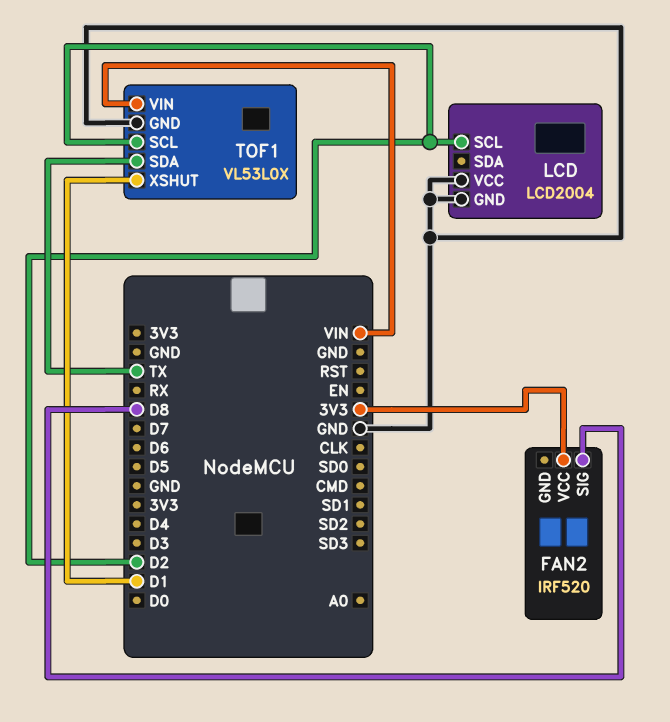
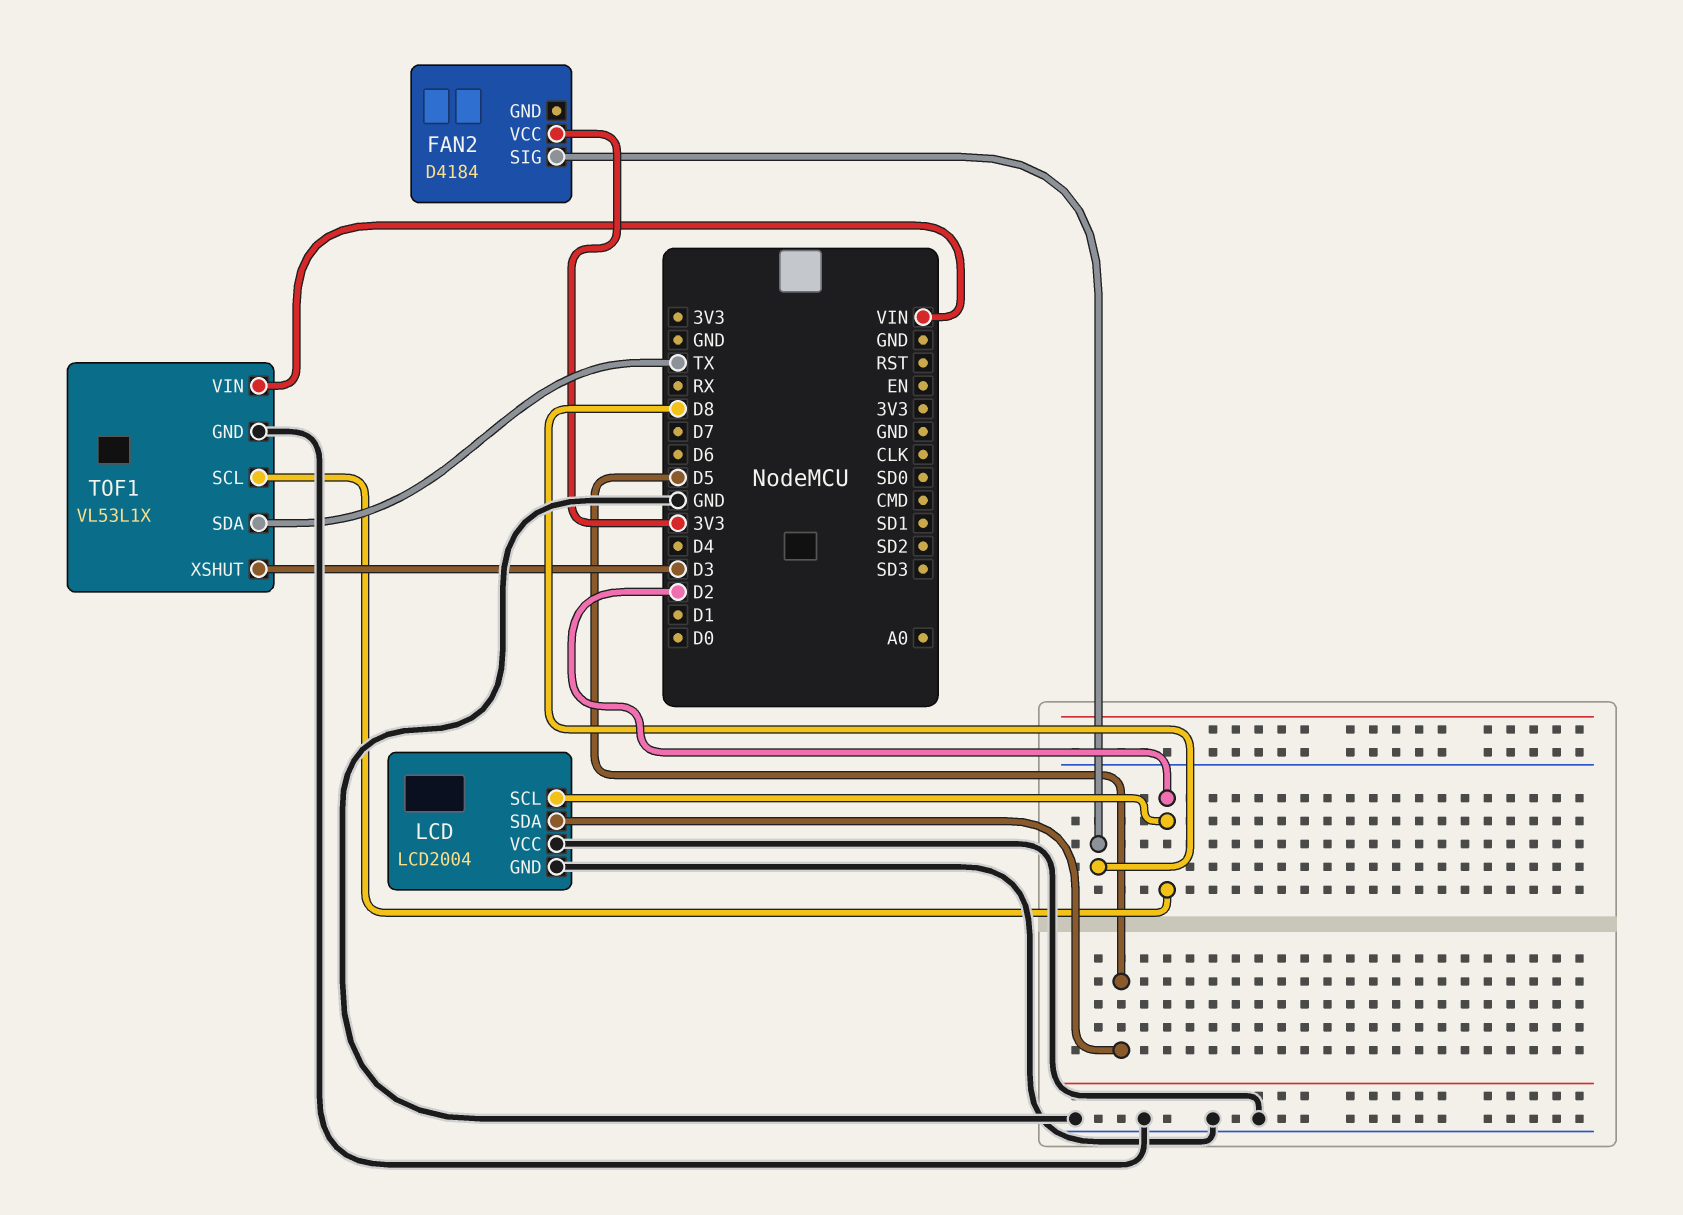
FAN2: IRF520 -> D4184
LCD pin SDA: none -> D5
TOF1: VL53L0X -> VL53L1X
TOF1 pin XSHUT: D1 -> D3

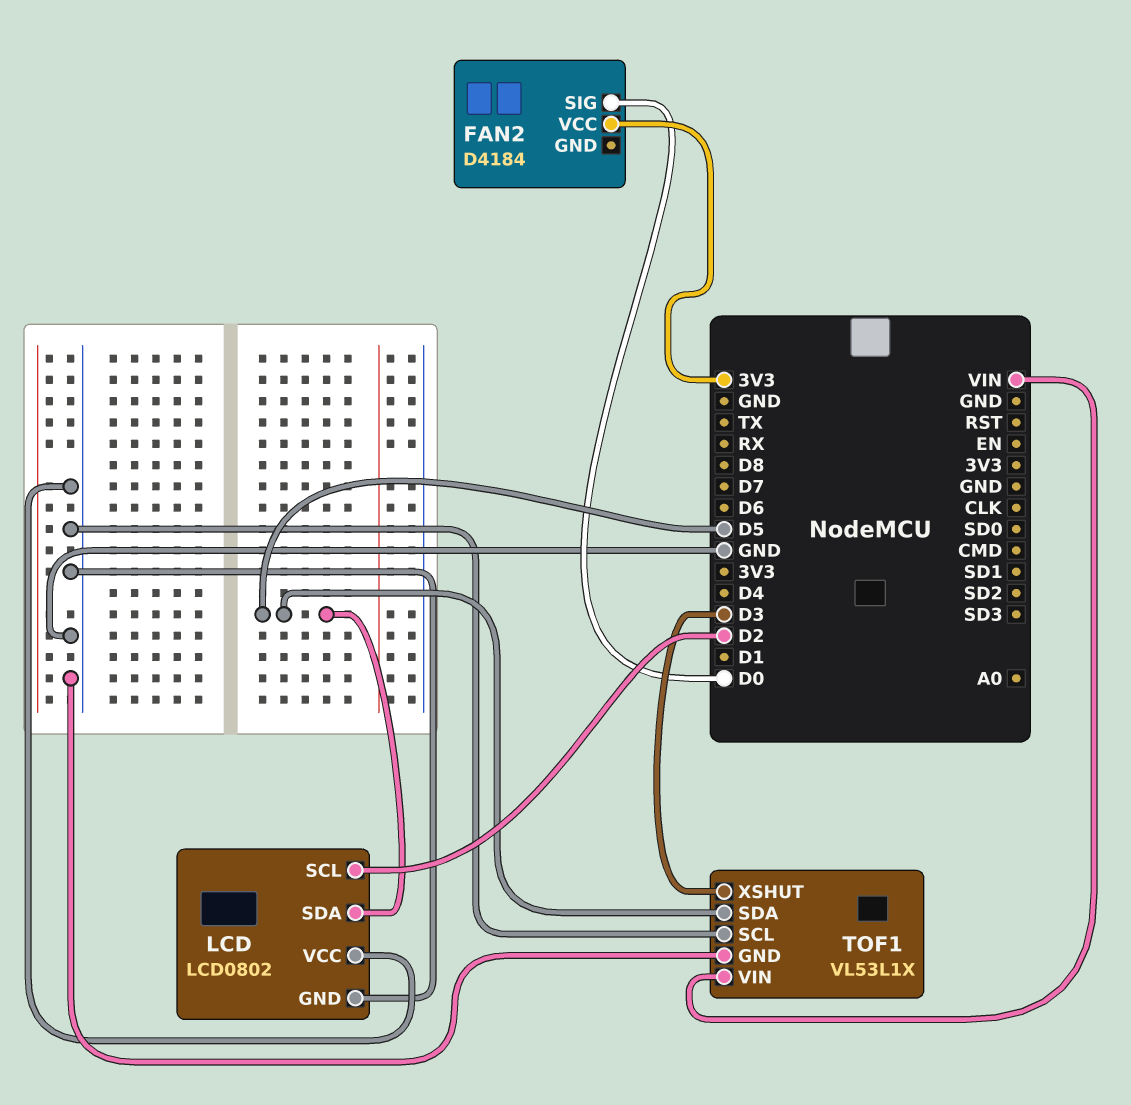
FAN2 pin SIG: D8 -> D0
LCD: LCD2004 -> LCD0802
TOF1 pin SCL: D2 -> GND
TOF1 pin SDA: TX -> D5

